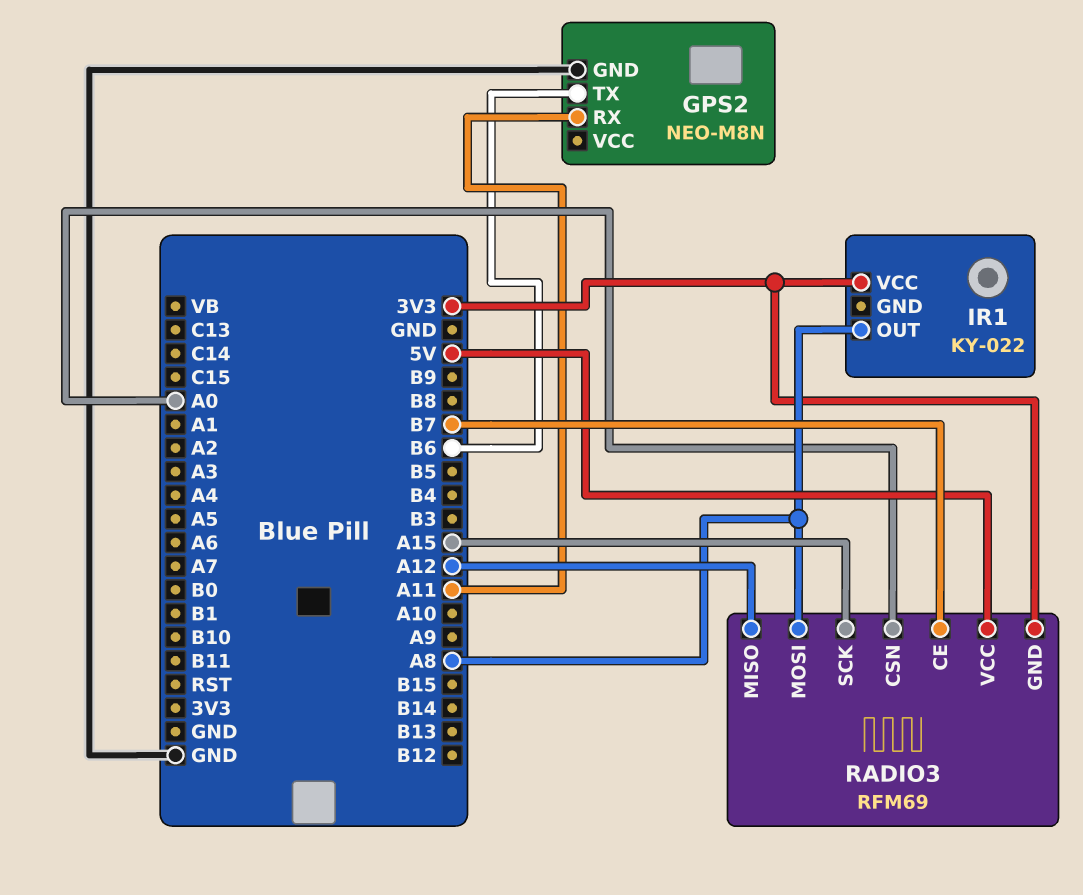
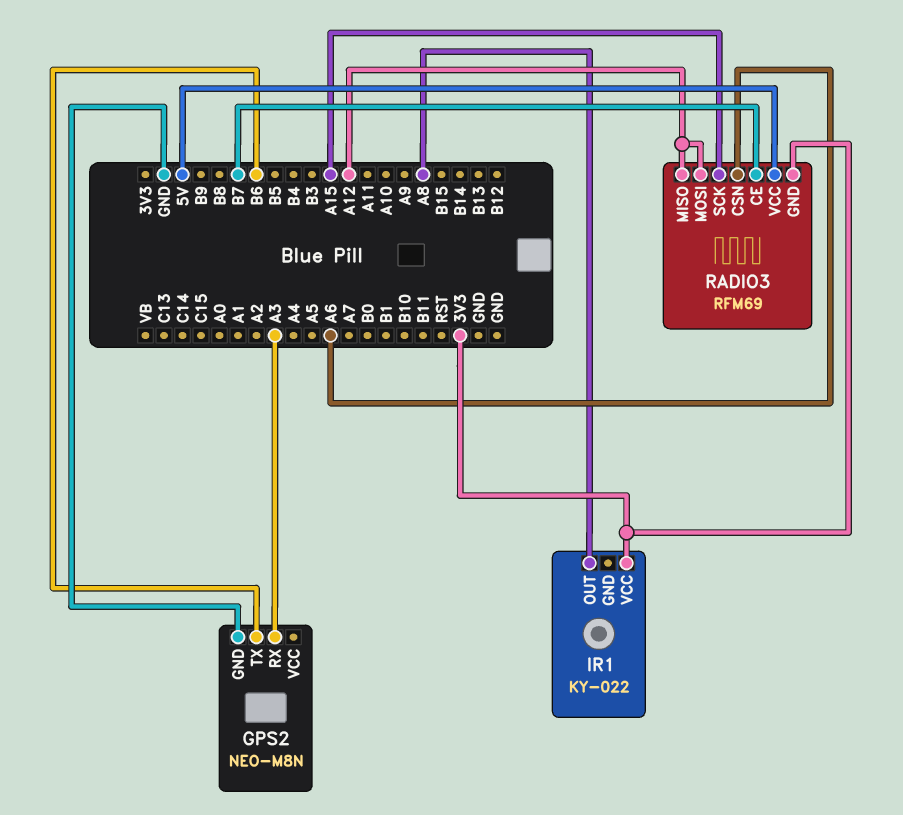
GPS2 pin RX: A11 -> A3
RADIO3 pin CSN: A0 -> A6
RADIO3 pin MOSI: A8 -> A12

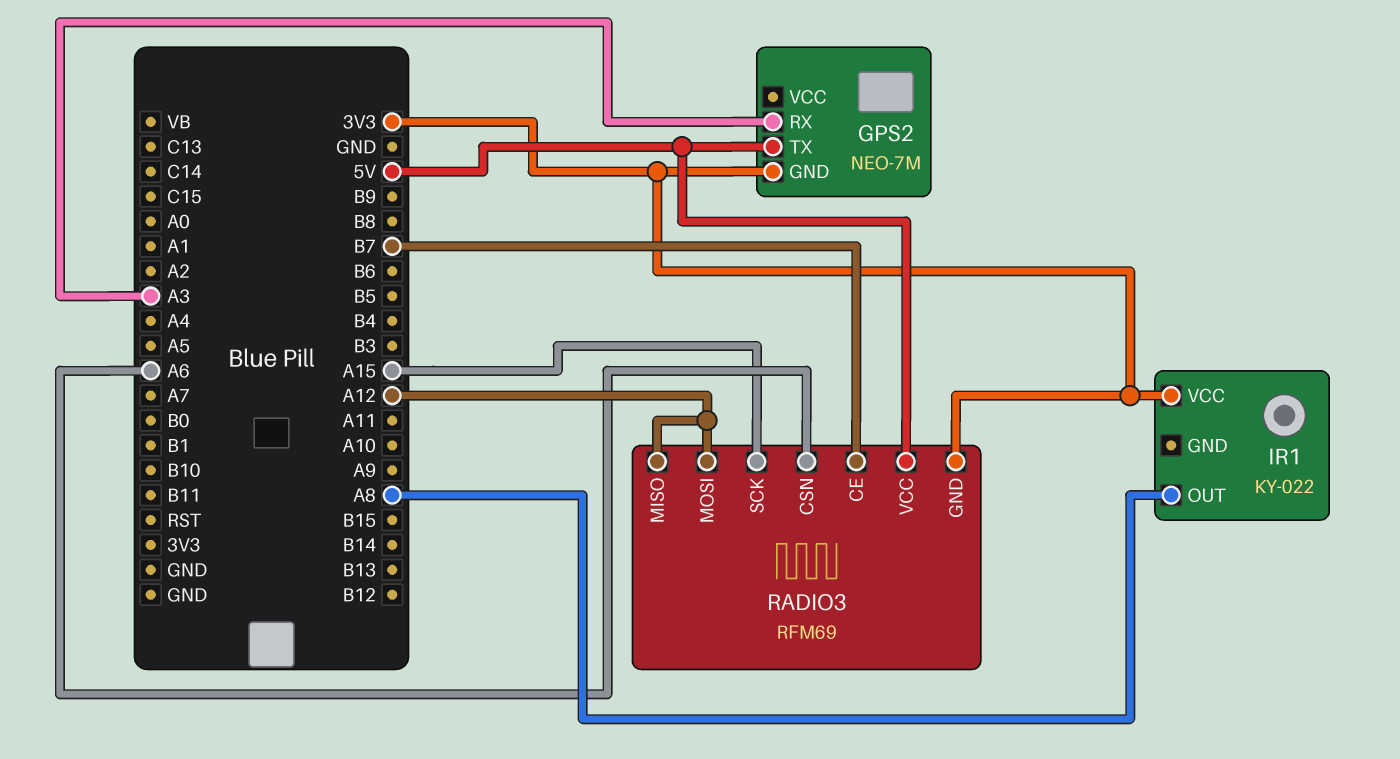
GPS2: NEO-M8N -> NEO-7M
GPS2 pin GND: GND -> 3V3
GPS2 pin TX: B6 -> 5V

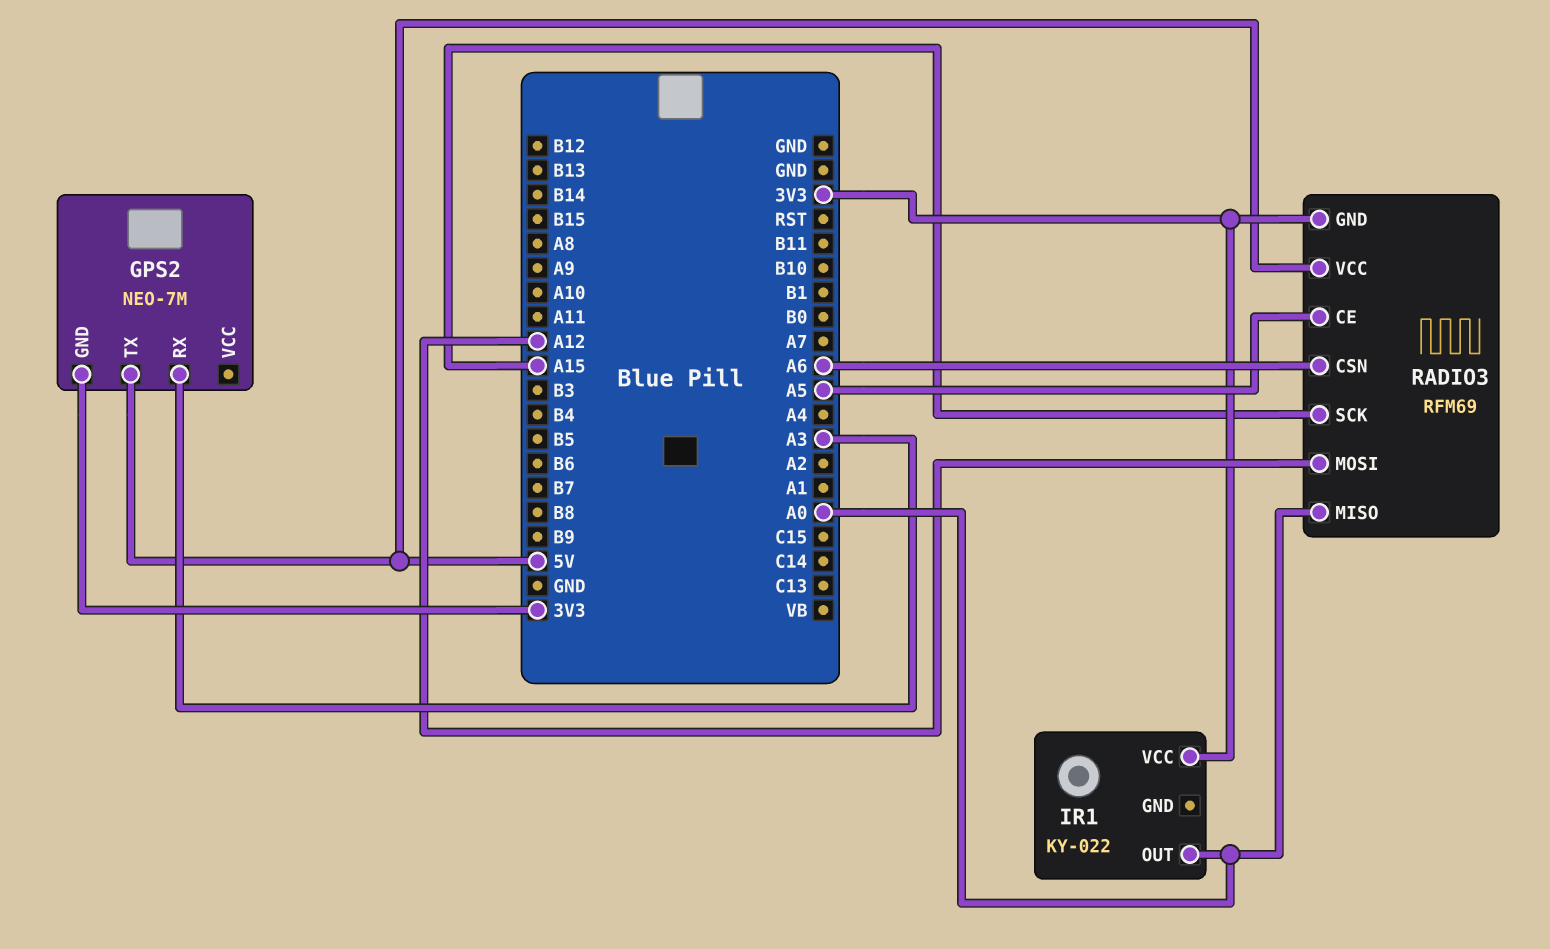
IR1 pin OUT: A8 -> A0
RADIO3 pin CE: B7 -> A5
RADIO3 pin MISO: A12 -> A0

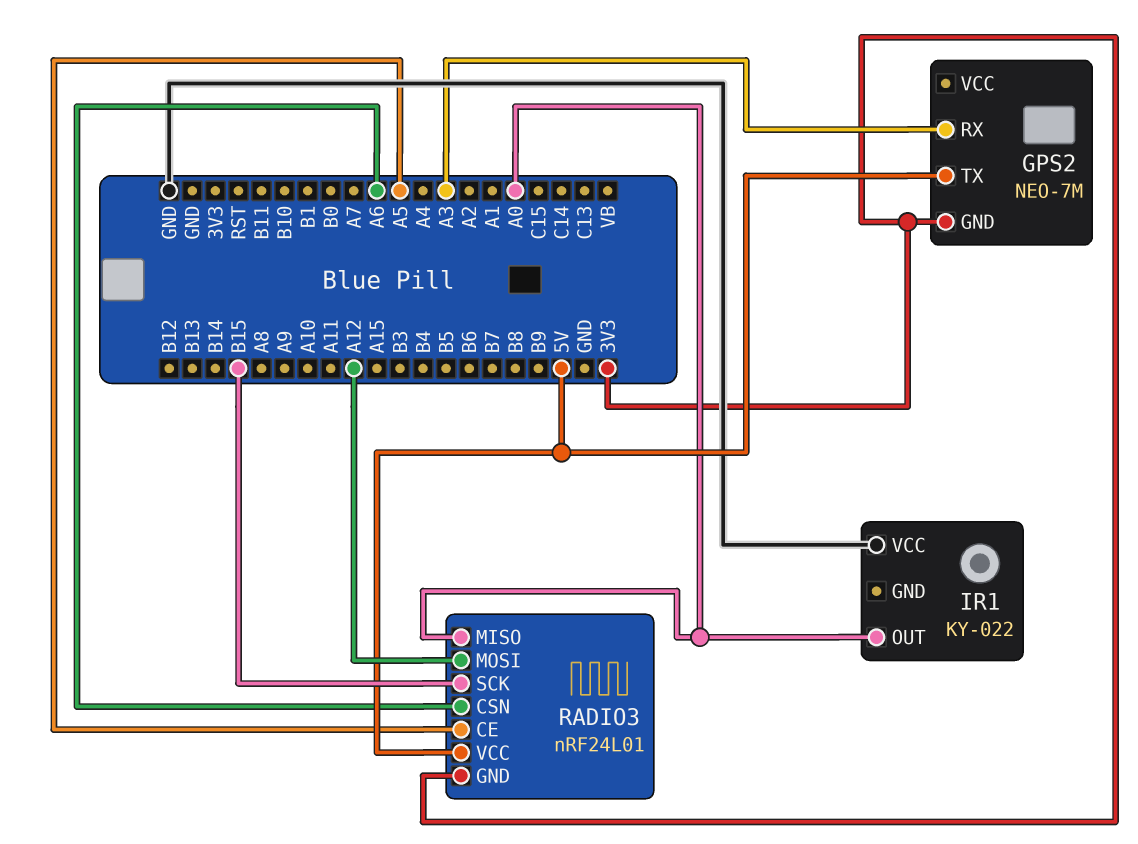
IR1 pin VCC: 3V3 -> GND
RADIO3: RFM69 -> nRF24L01
RADIO3 pin SCK: A15 -> B15

